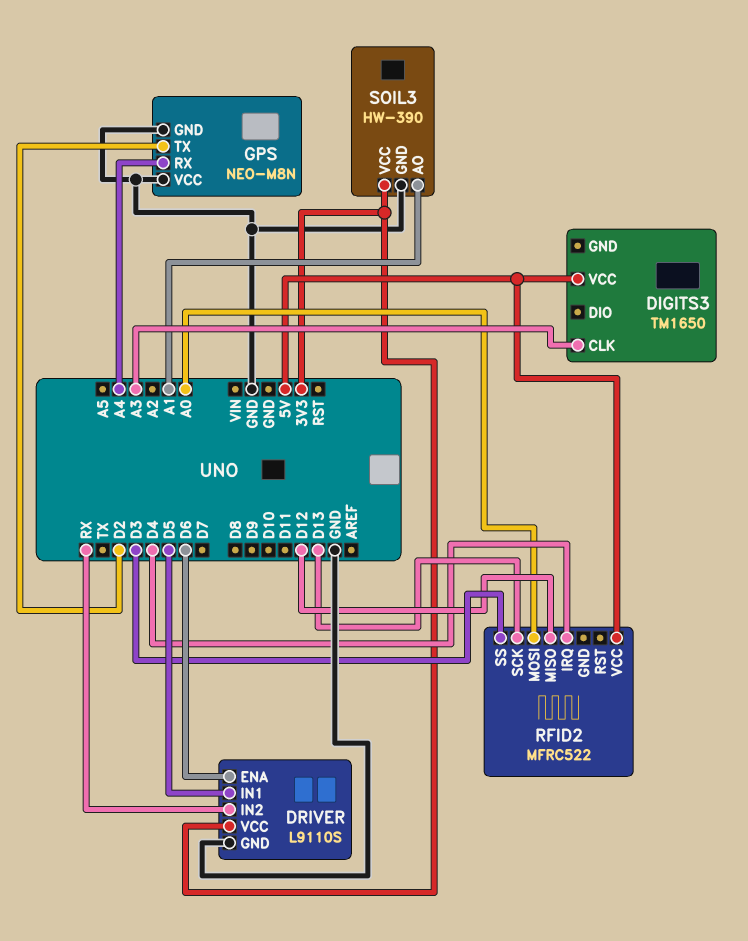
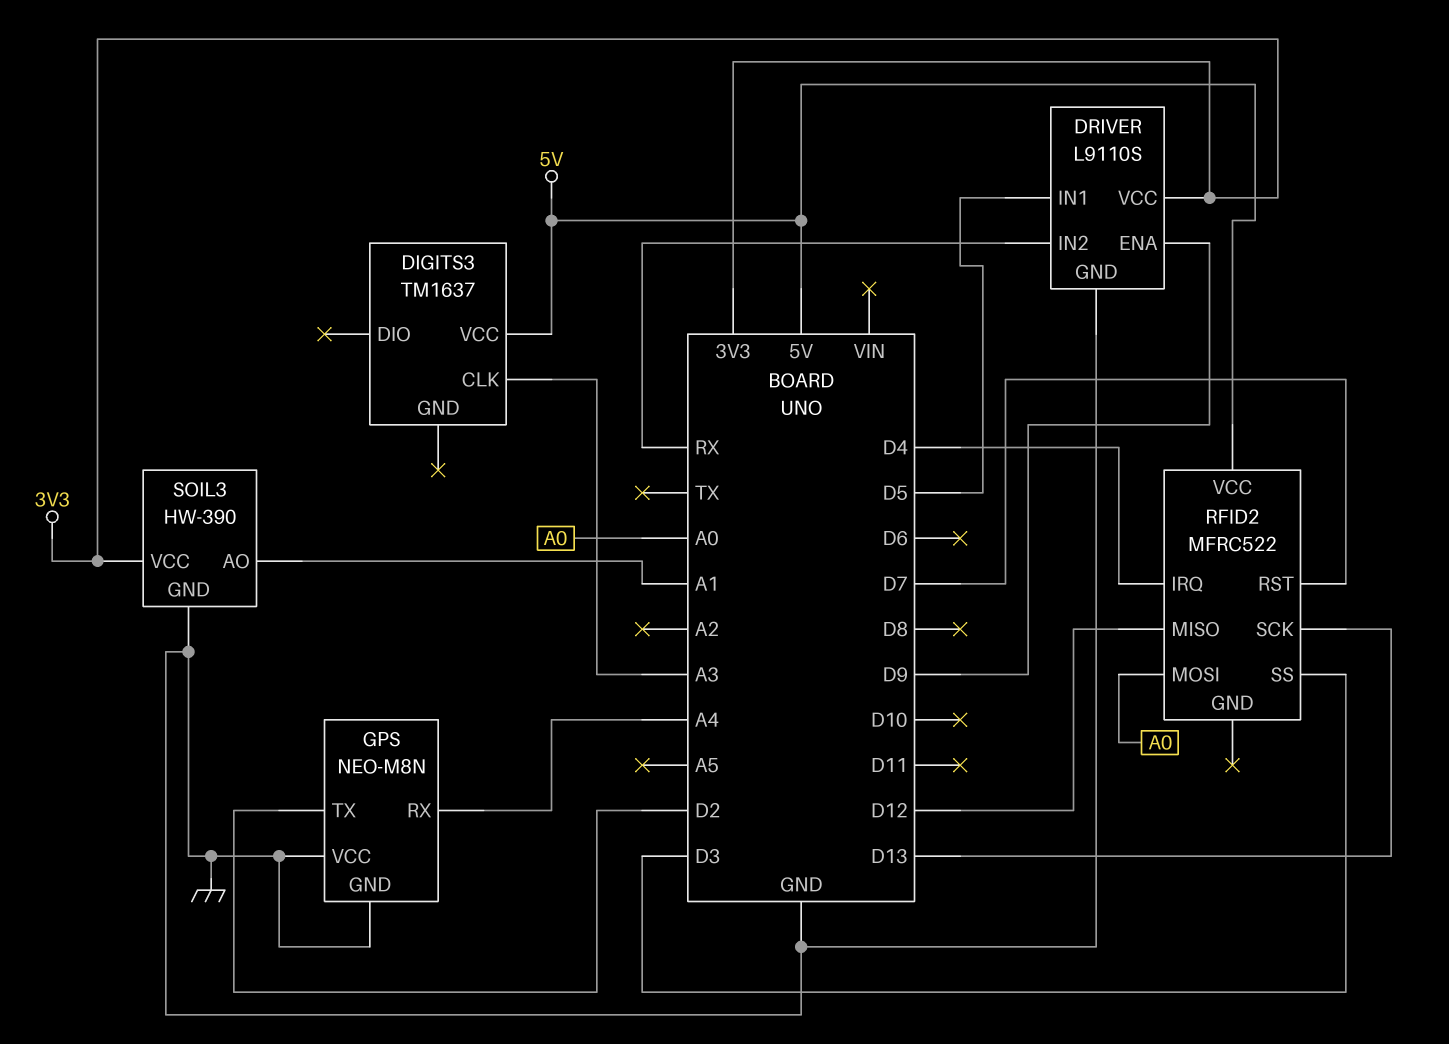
DIGITS3: TM1650 -> TM1637
DRIVER pin ENA: D6 -> D9
RFID2 pin RST: none -> D7

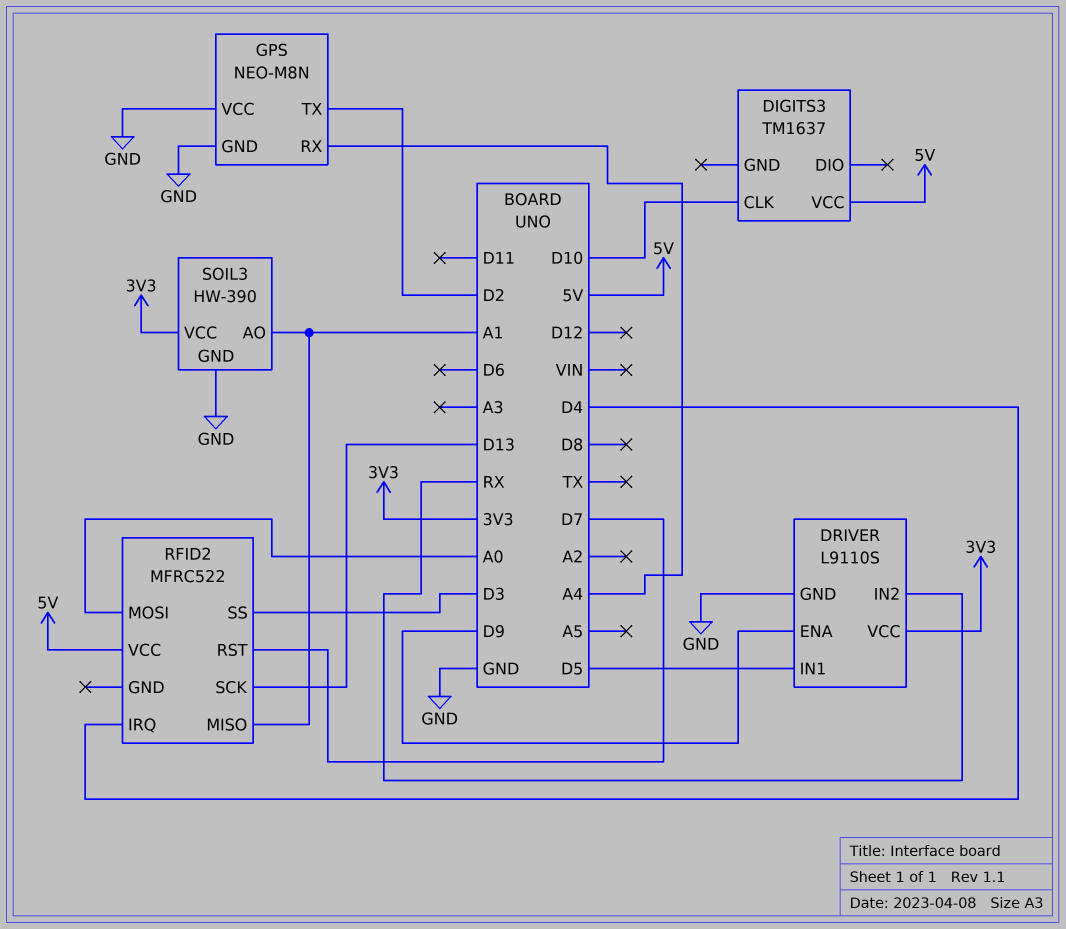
DIGITS3 pin CLK: A3 -> D10
RFID2 pin MISO: D12 -> A1

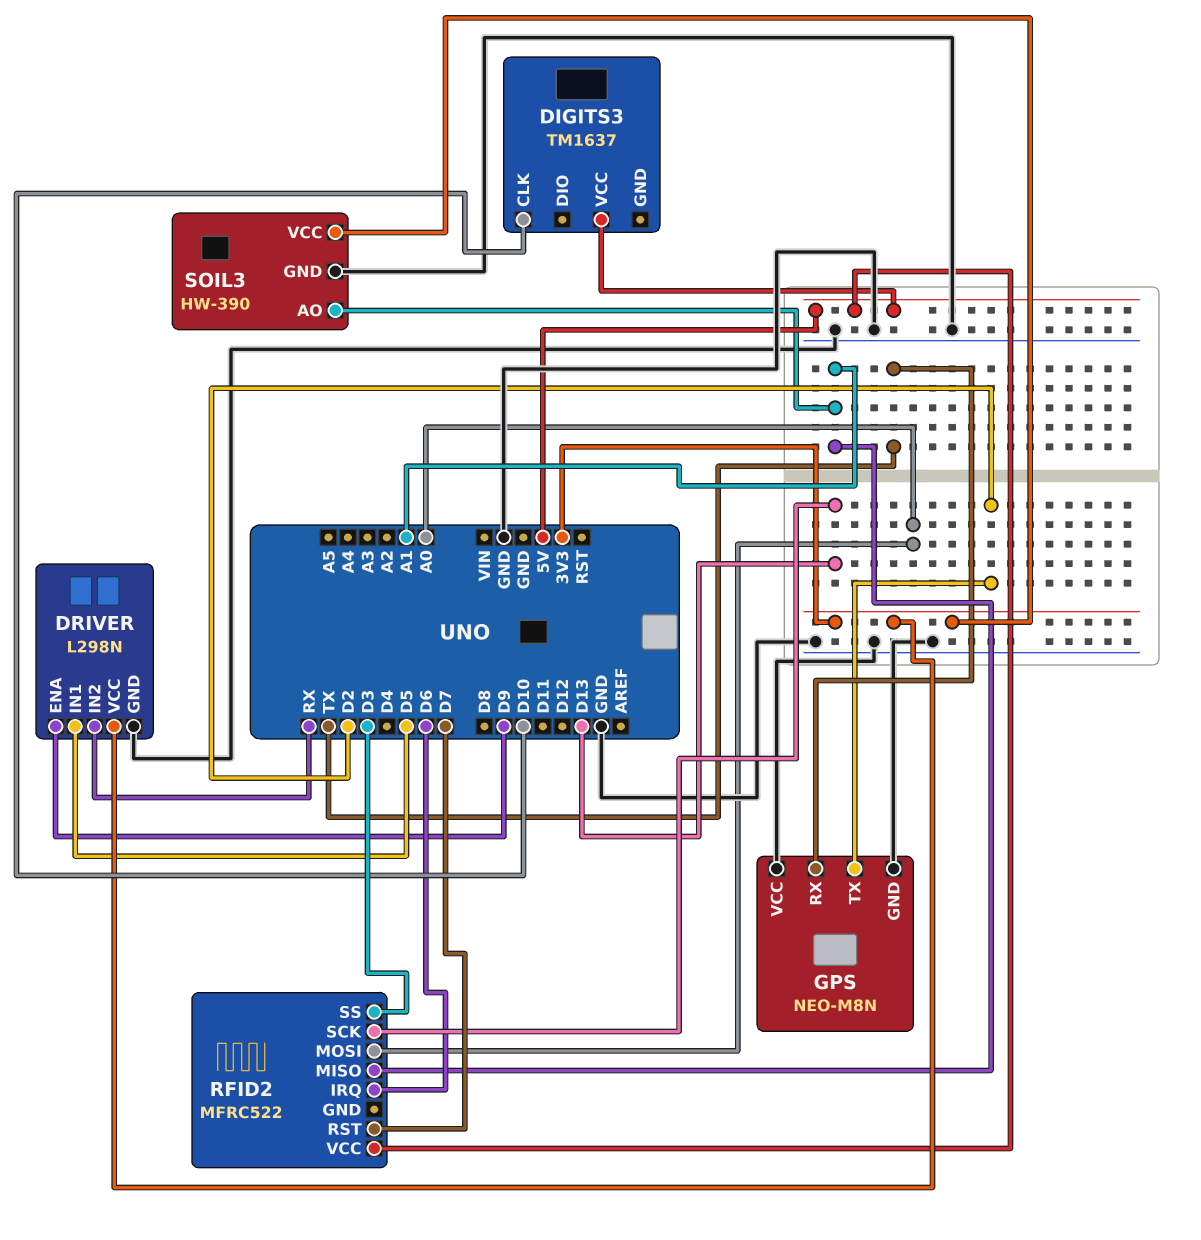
DRIVER: L9110S -> L298N
GPS pin RX: A4 -> TX
RFID2 pin IRQ: D4 -> D6

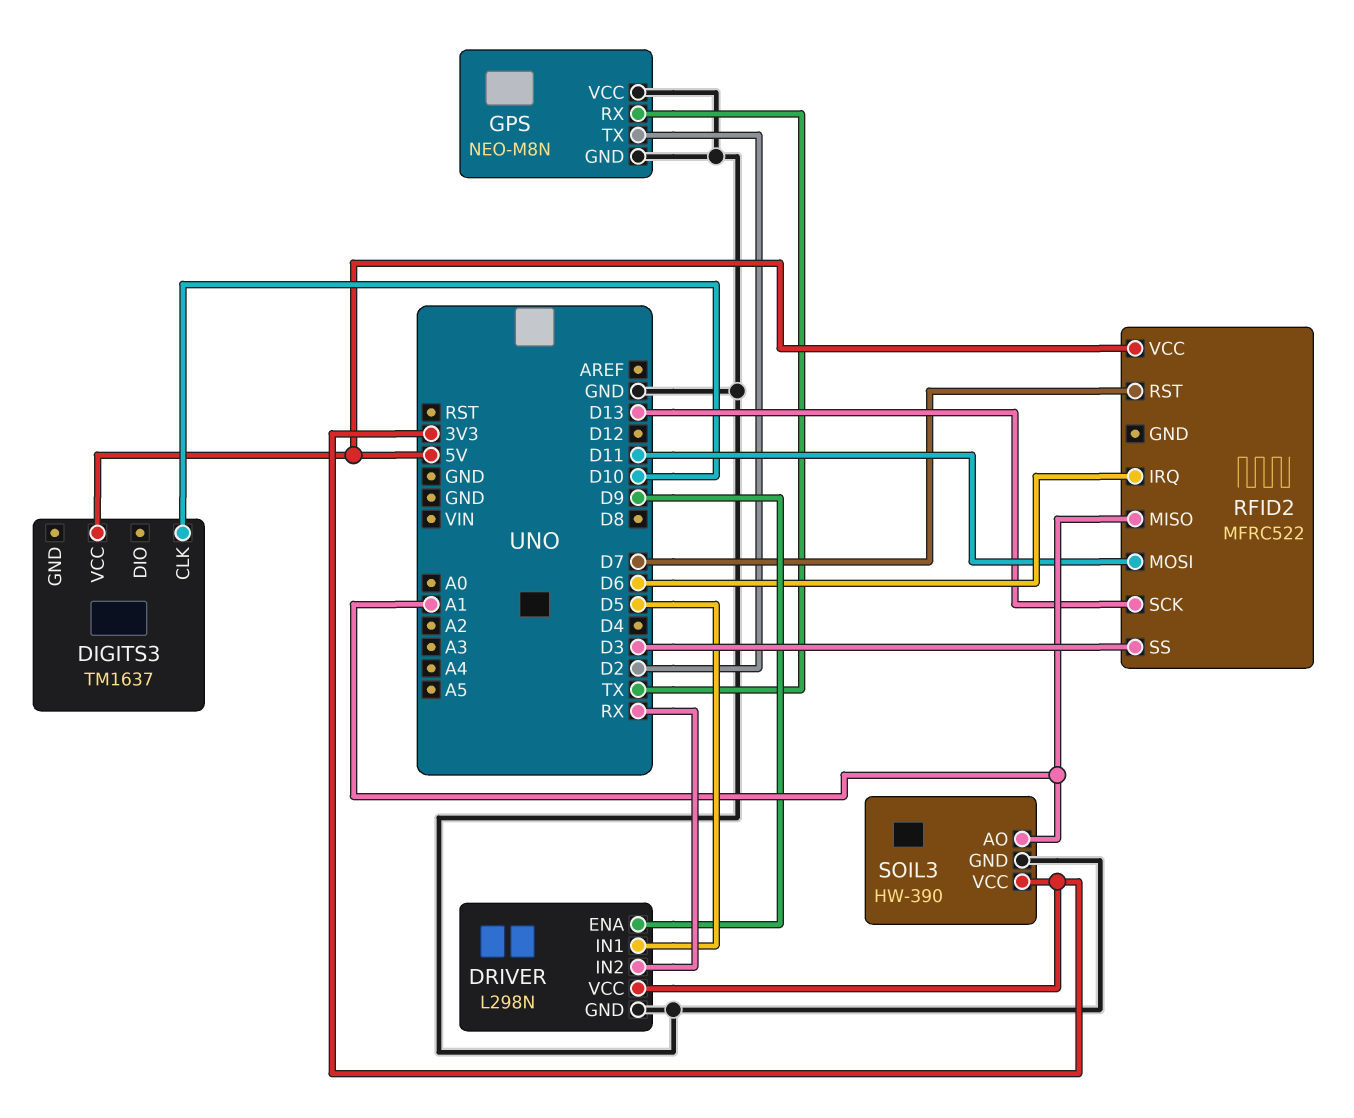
RFID2 pin MOSI: A0 -> D11

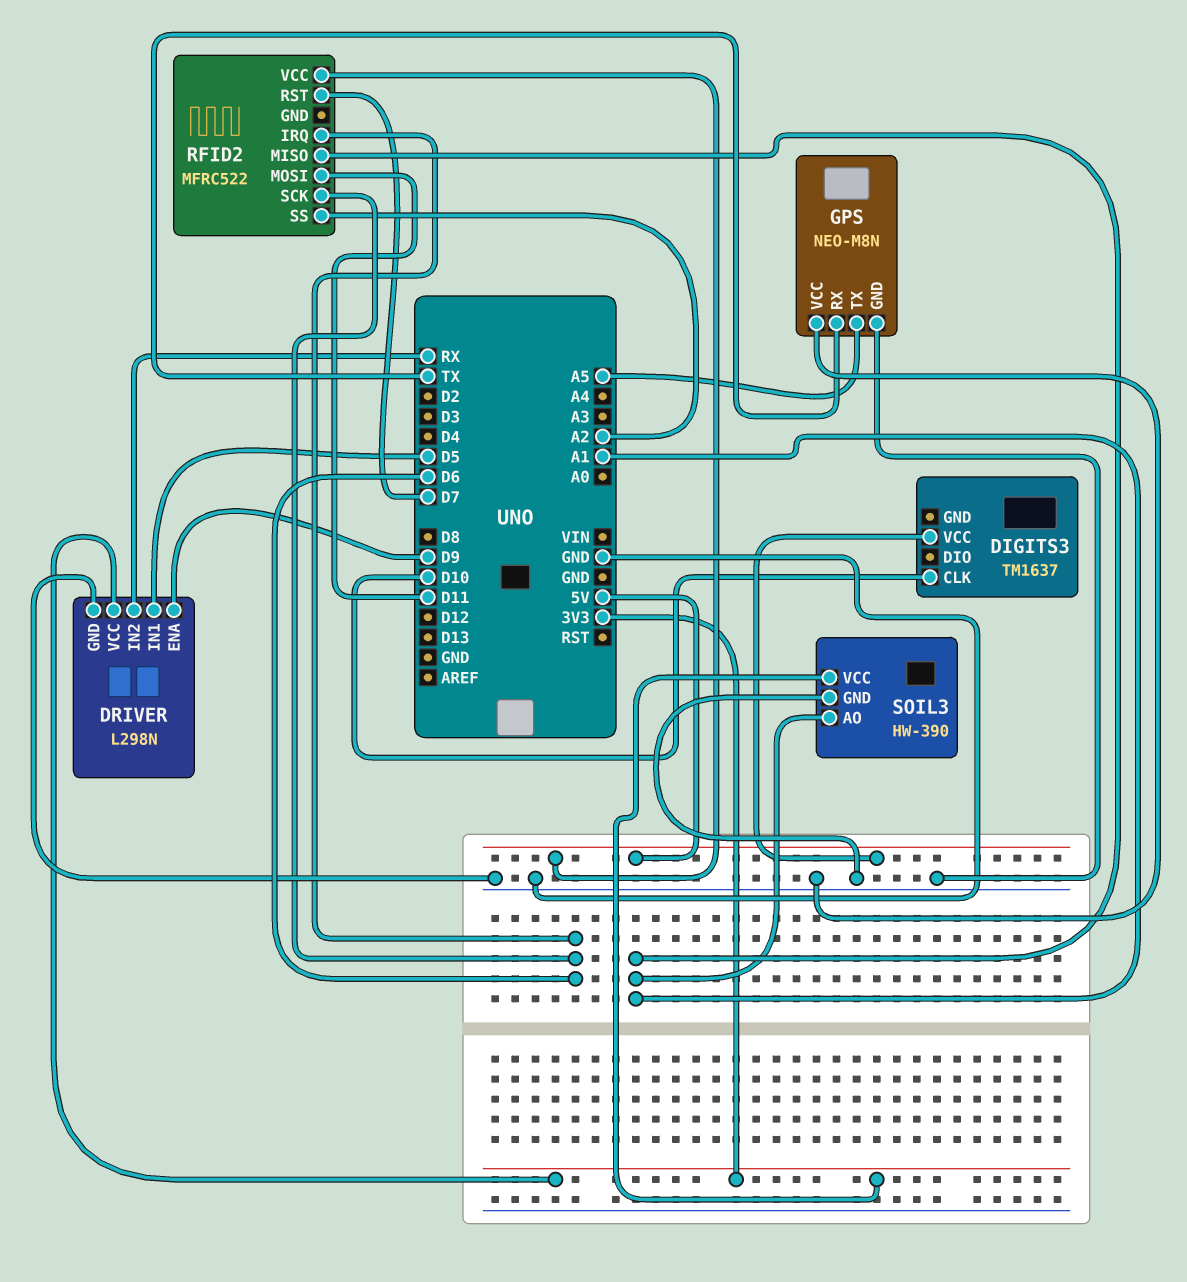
GPS pin TX: D2 -> A5
RFID2 pin SCK: D13 -> D6
RFID2 pin SS: D3 -> A2

